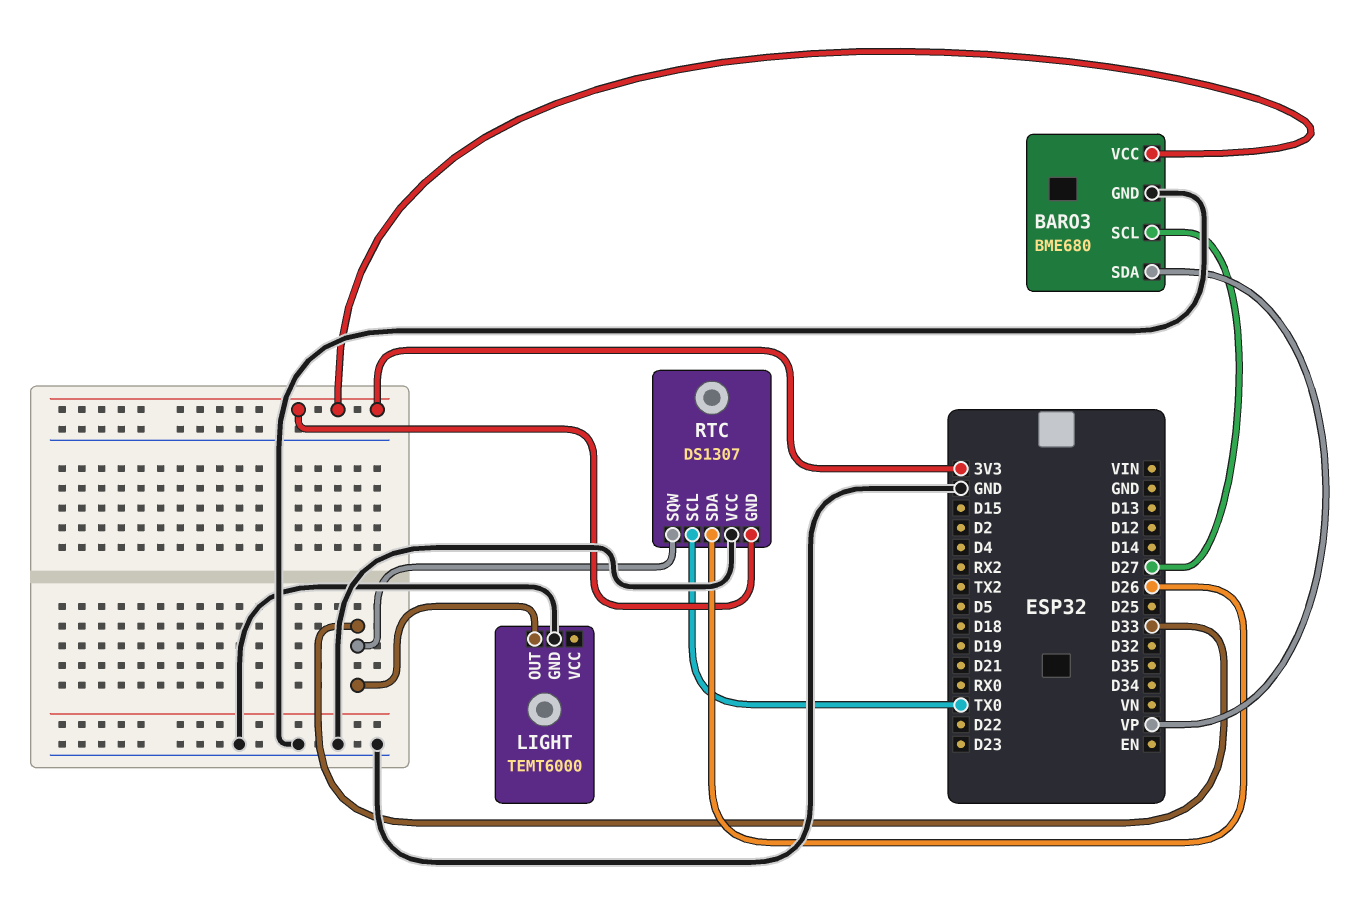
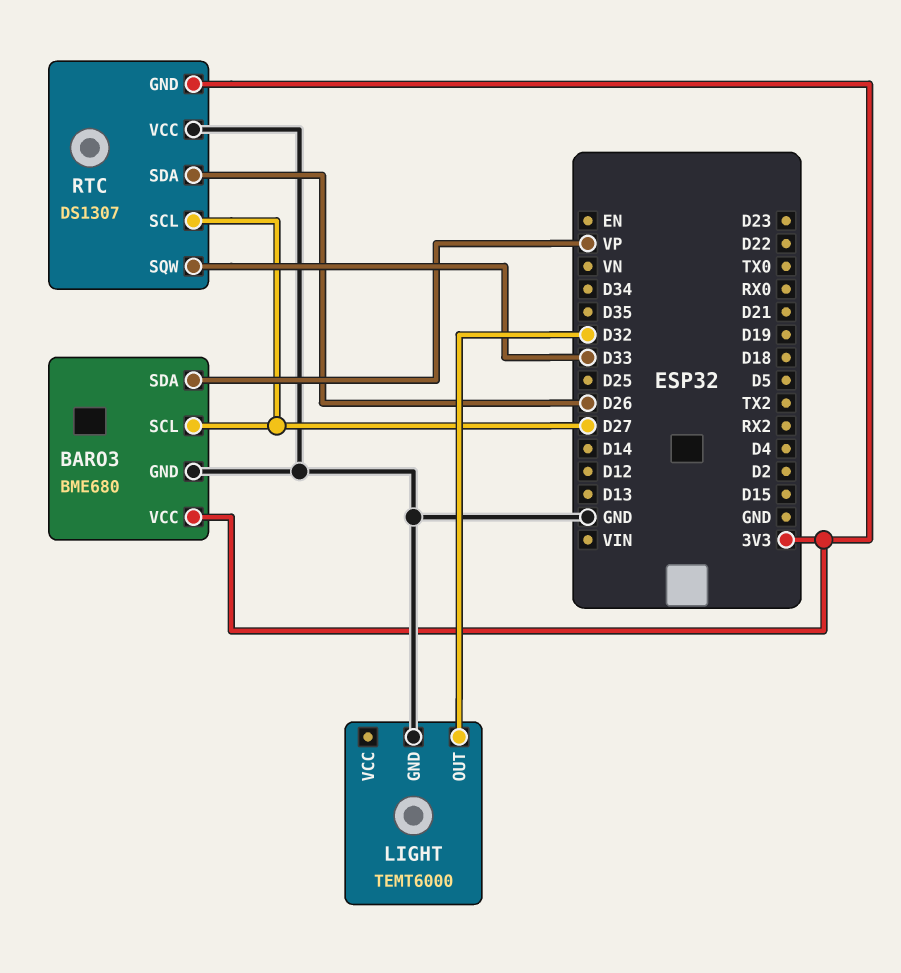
LIGHT pin OUT: D33 -> D32
RTC pin SCL: TX0 -> D27

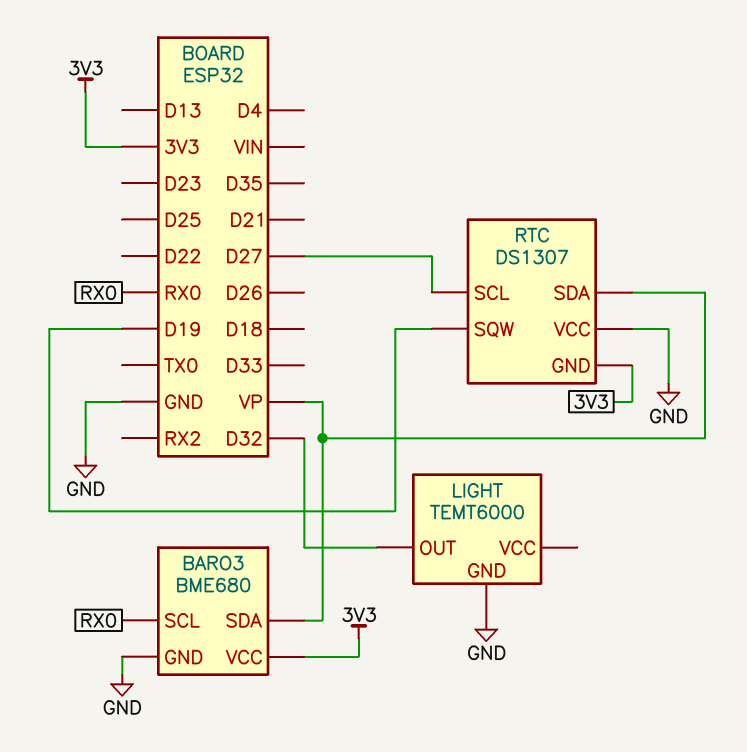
BARO3 pin SCL: D27 -> RX0
RTC pin SDA: D26 -> VP
RTC pin SQW: D33 -> D19

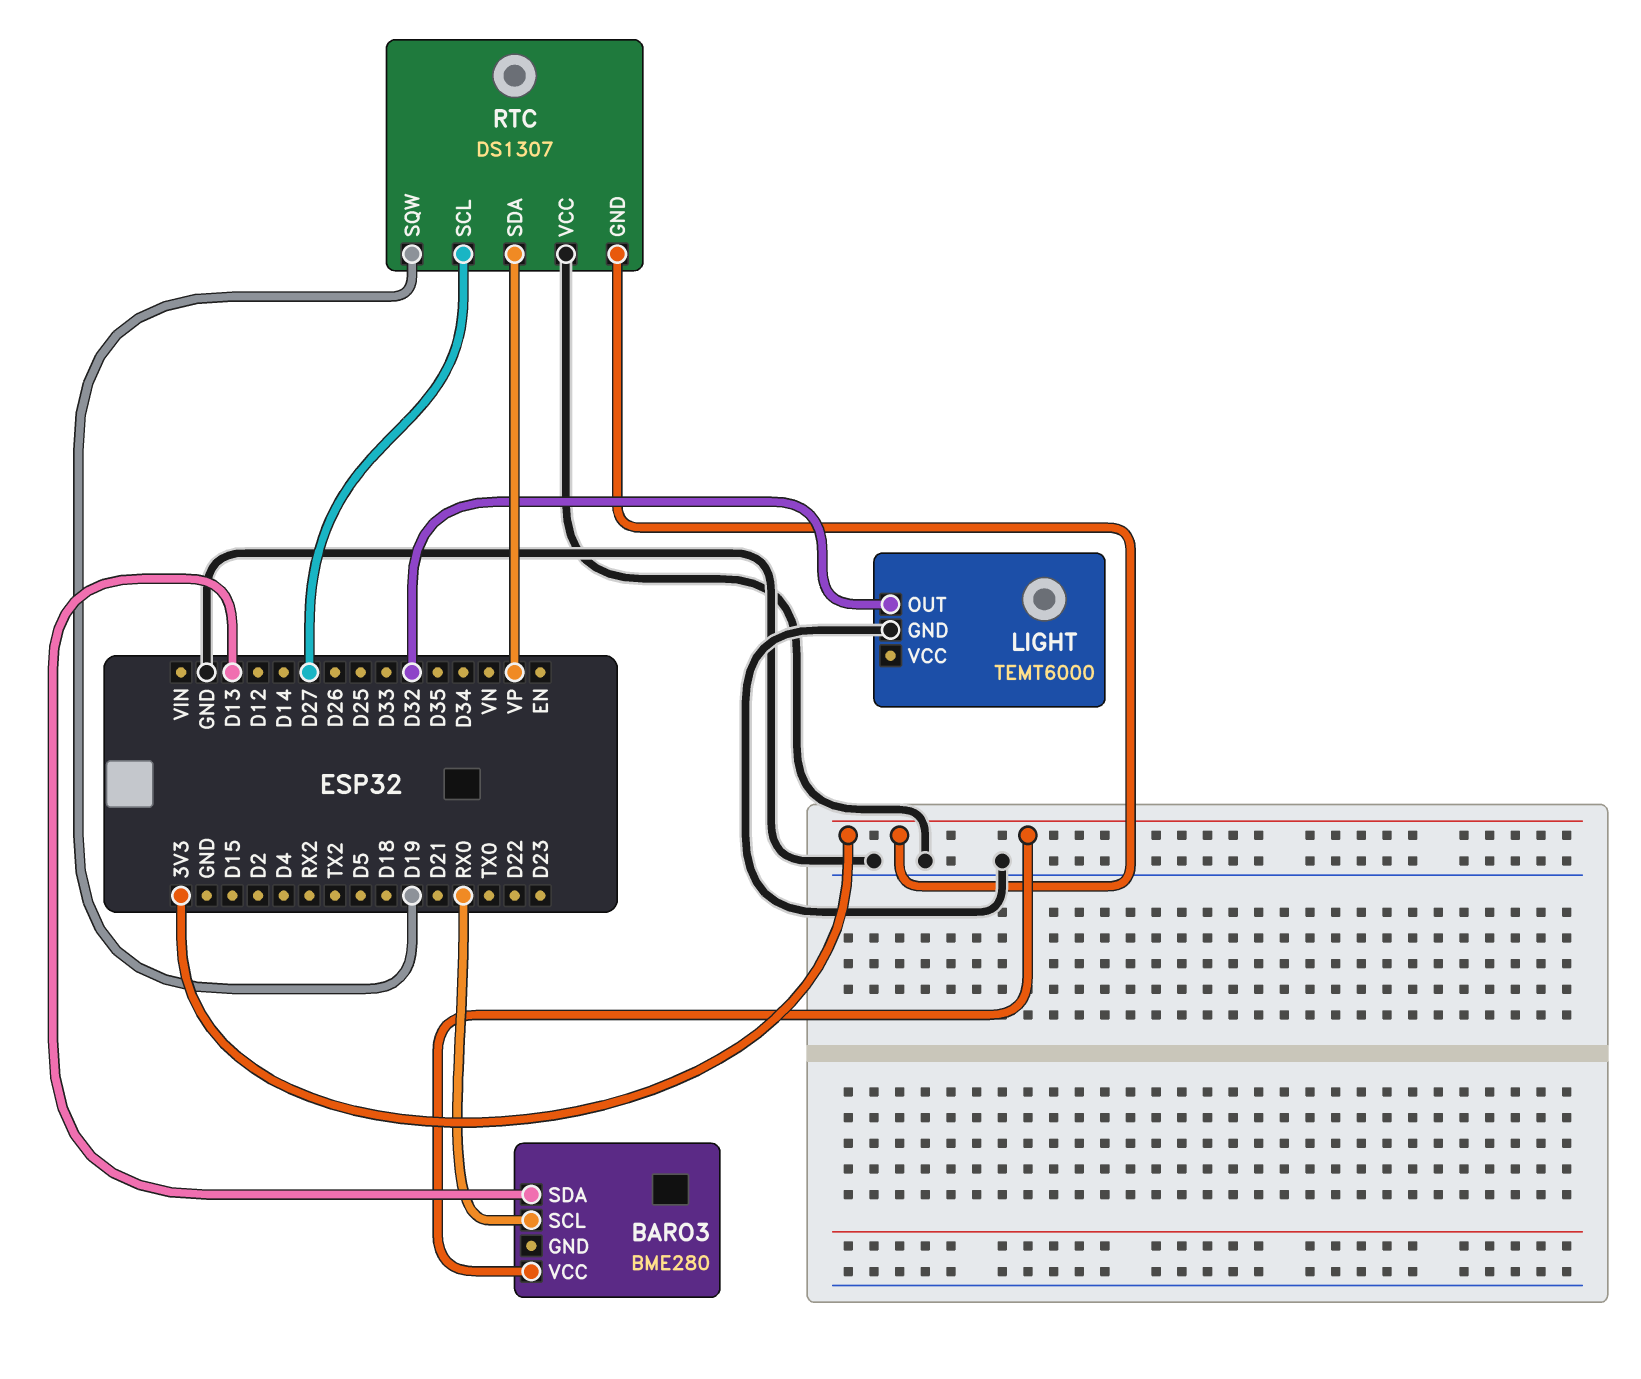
BARO3: BME680 -> BME280
BARO3 pin GND: GND -> none
BARO3 pin SDA: VP -> D13

